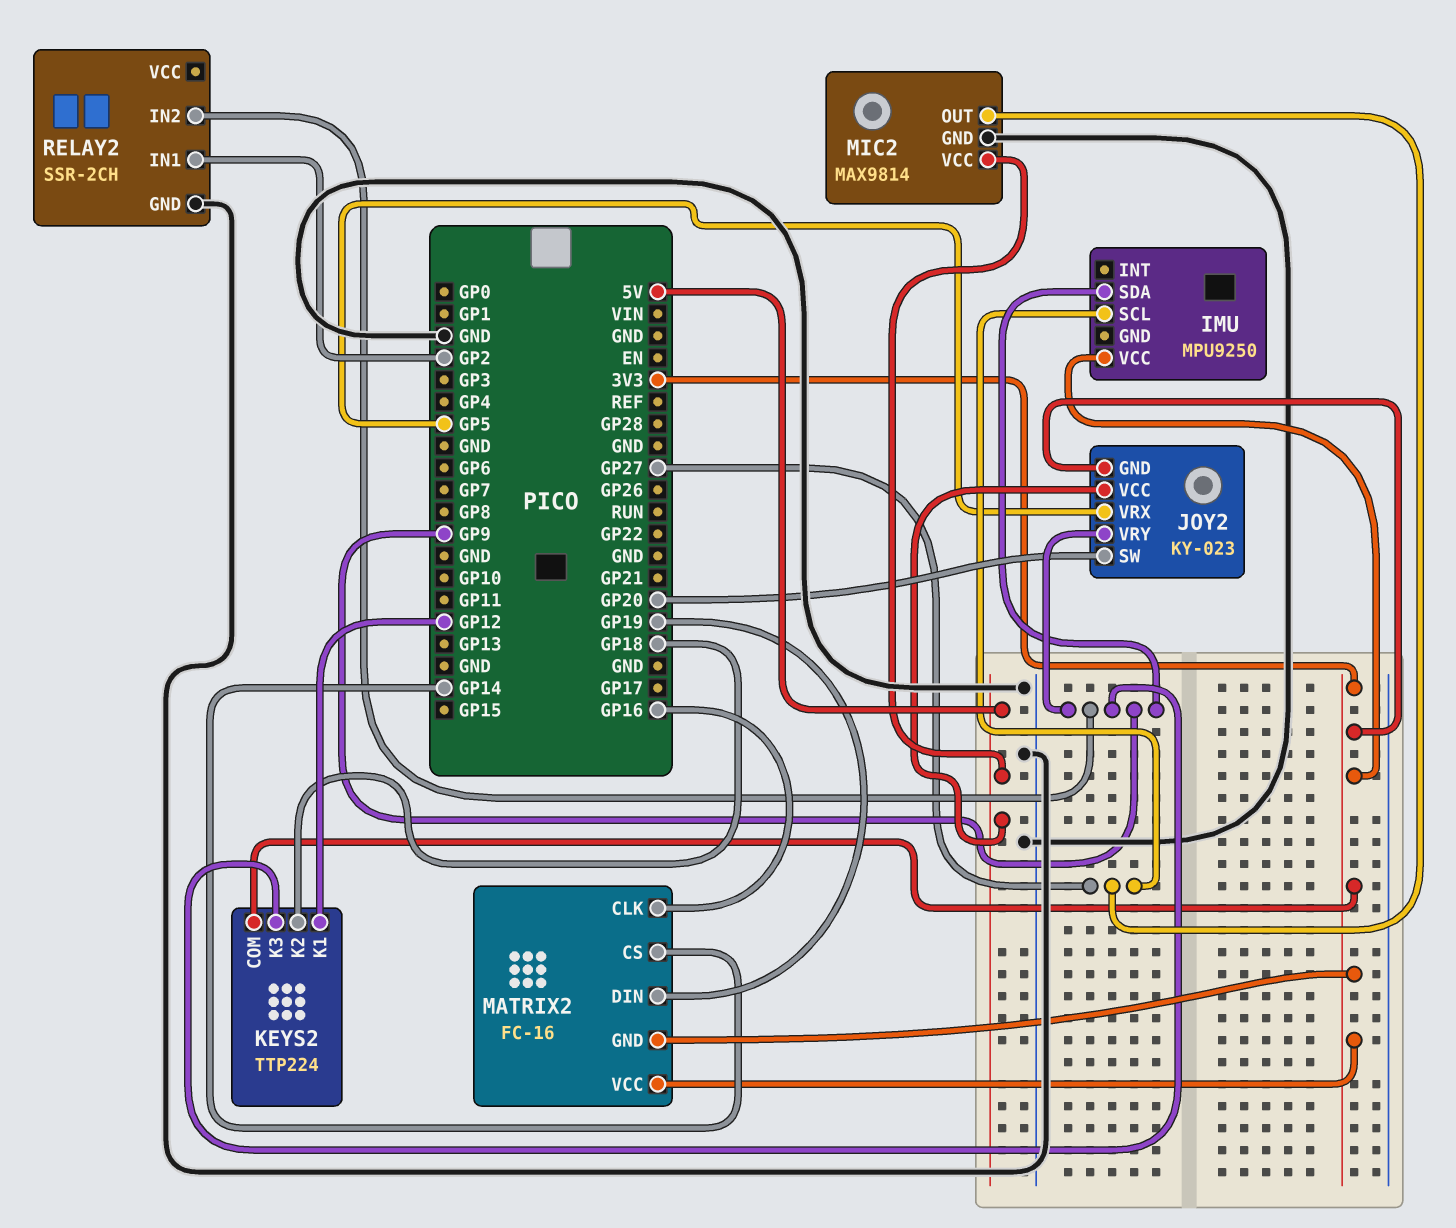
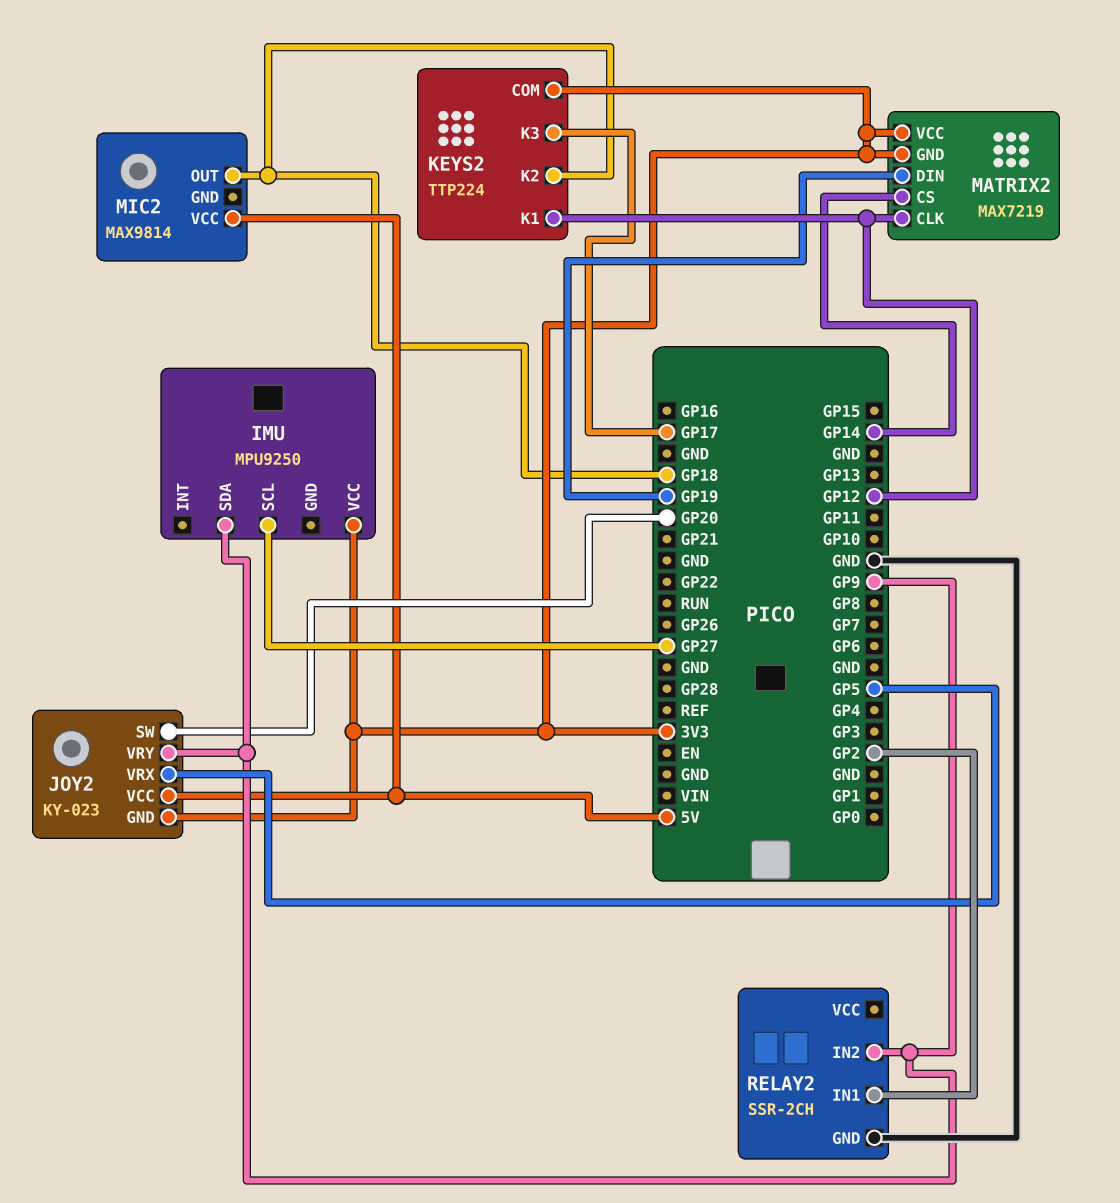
KEYS2 pin K3: GP9 -> GP17
MATRIX2: FC-16 -> MAX7219
MATRIX2 pin CLK: GP16 -> GP12
MIC2 pin GND: GND -> none
MIC2 pin OUT: GP27 -> GP18

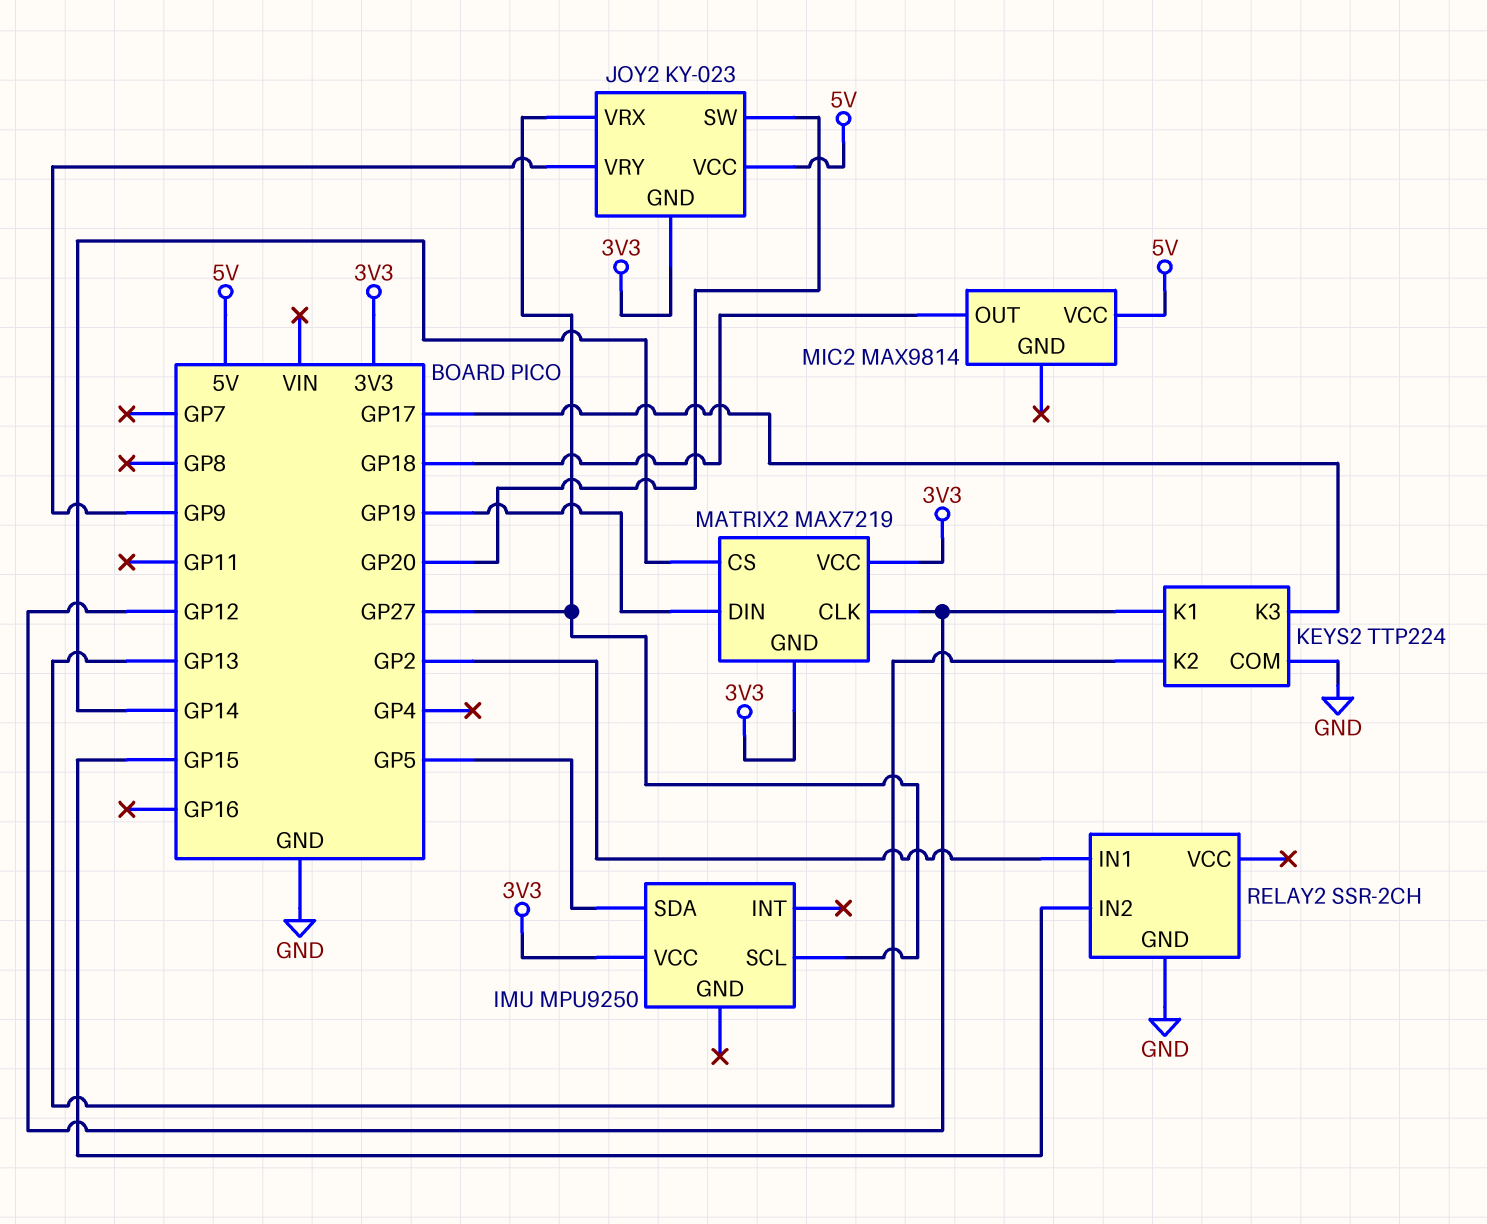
IMU pin SDA: GP9 -> GP5
JOY2 pin VRX: GP5 -> GP27
KEYS2 pin COM: 3V3 -> GND
KEYS2 pin K2: GP18 -> GP13
RELAY2 pin IN2: GP9 -> GP15

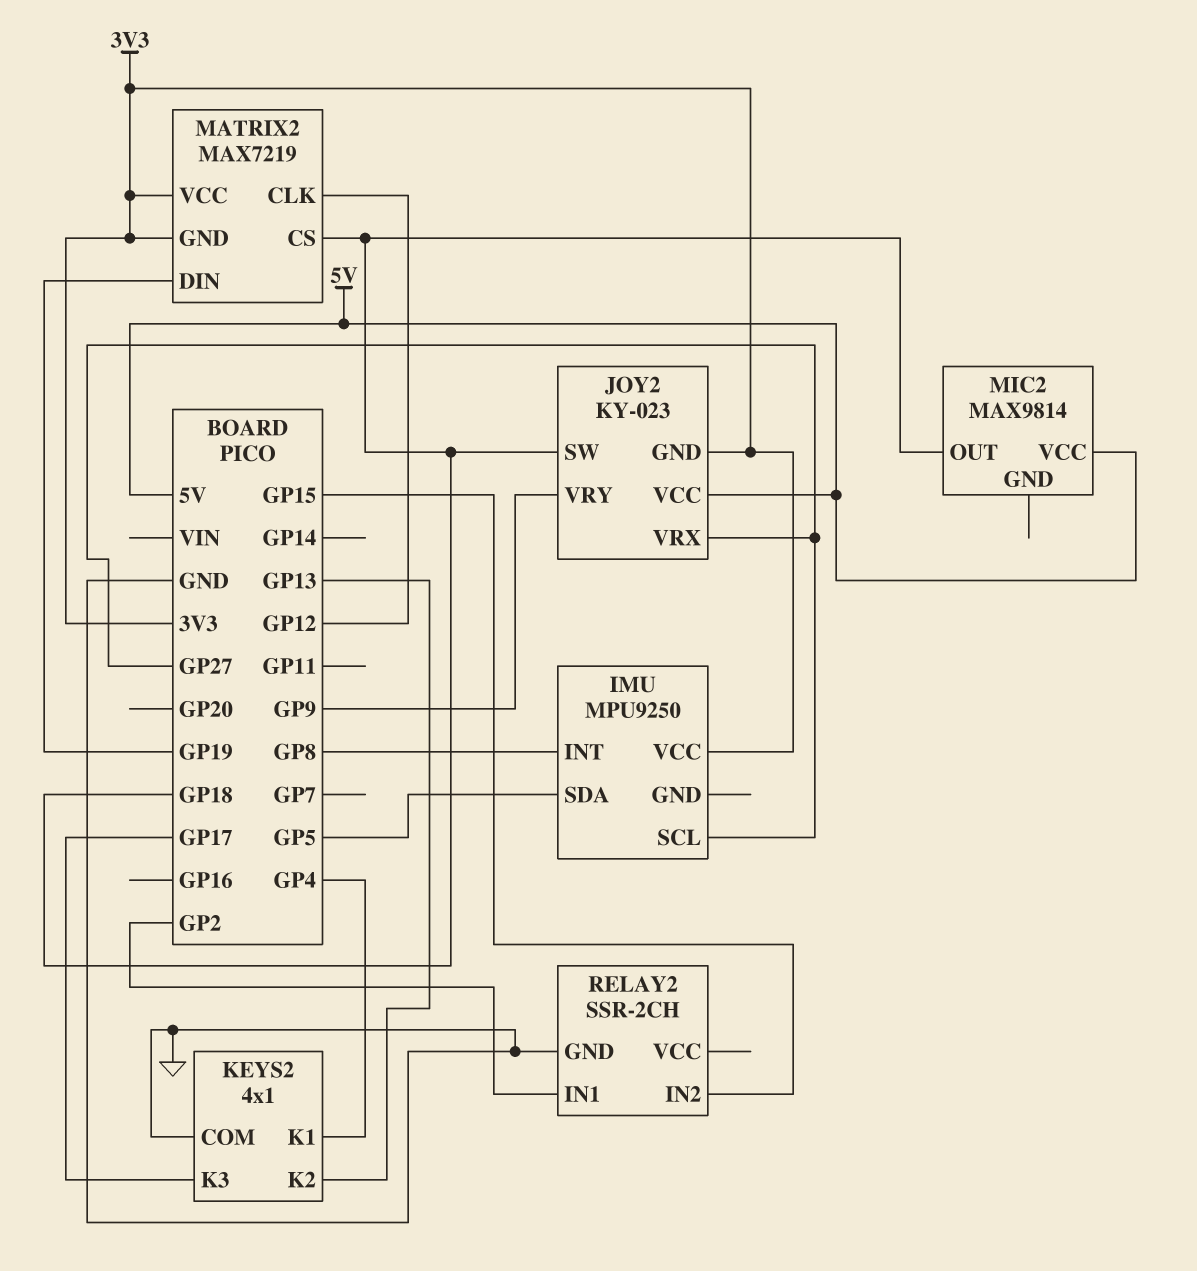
IMU pin INT: none -> GP8
JOY2 pin SW: GP20 -> GP18
KEYS2: TTP224 -> 4x1
KEYS2 pin K1: GP12 -> GP4
MATRIX2 pin CS: GP14 -> GP18

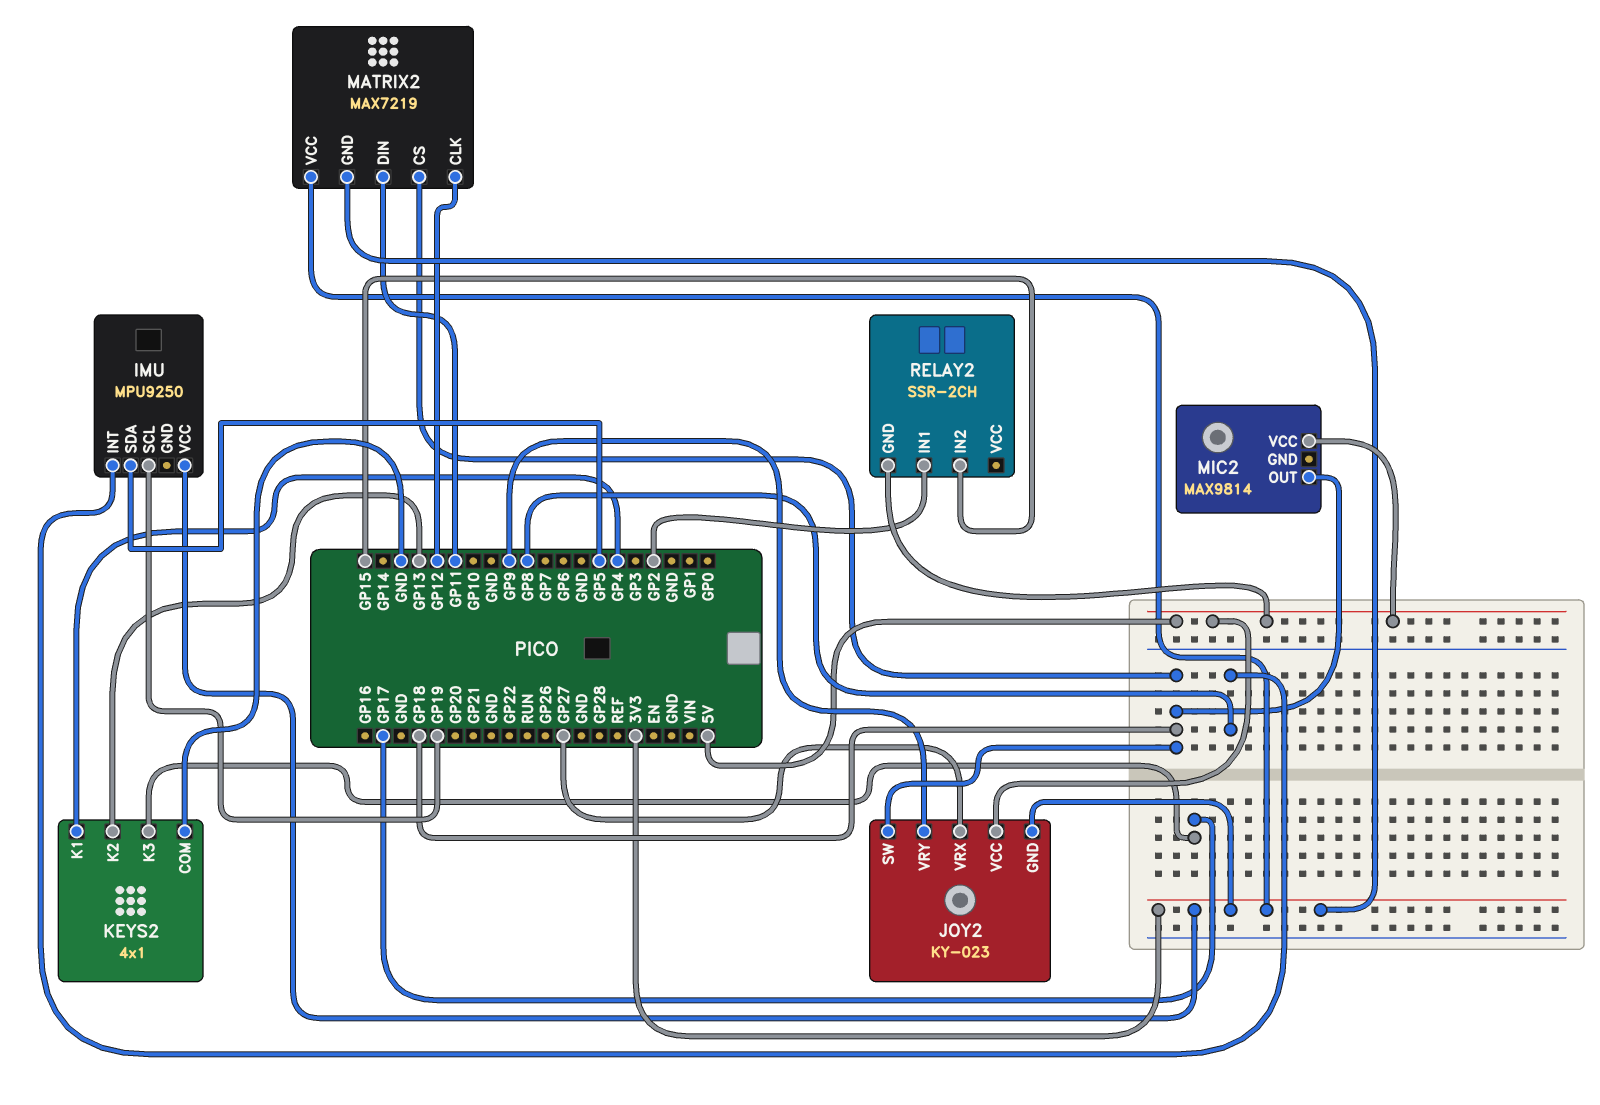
IMU pin SCL: GP27 -> GP19
MATRIX2 pin DIN: GP19 -> GP11
RELAY2 pin GND: GND -> 5V

